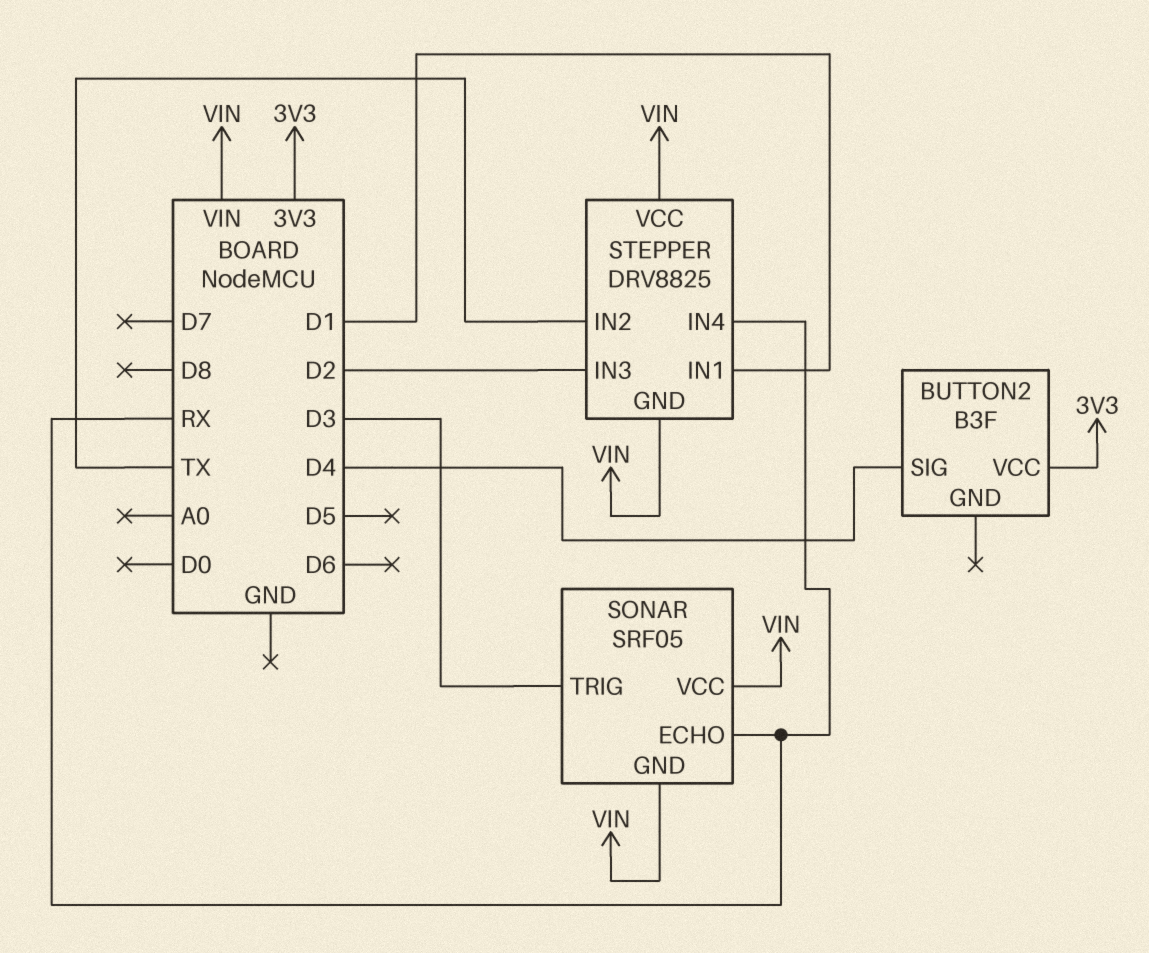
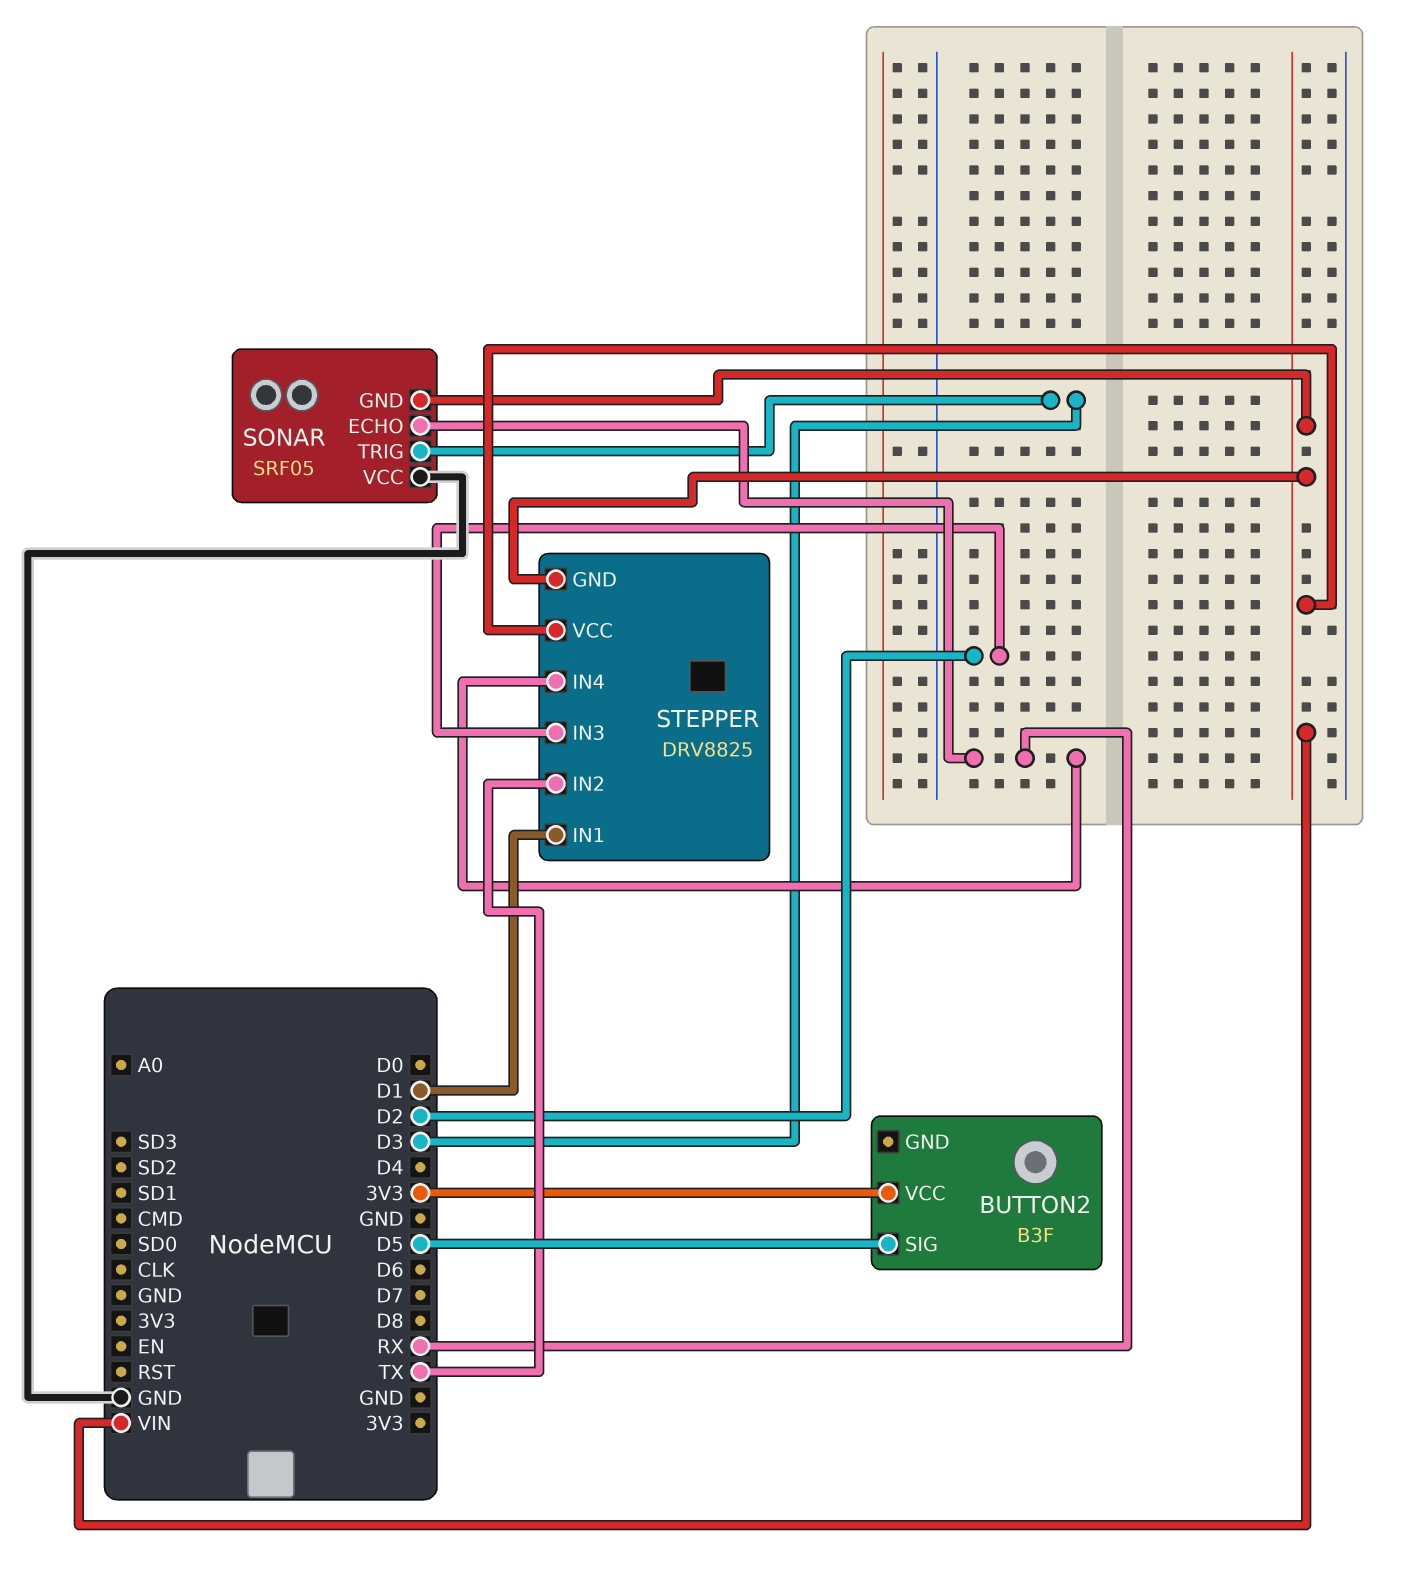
BUTTON2 pin SIG: D4 -> D5
SONAR pin VCC: VIN -> GND

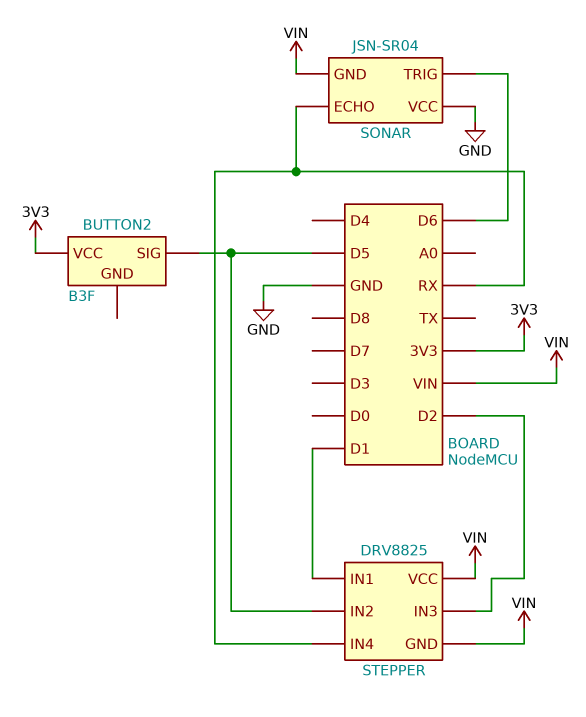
SONAR: SRF05 -> JSN-SR04
SONAR pin TRIG: D3 -> D6
STEPPER pin IN2: TX -> D5

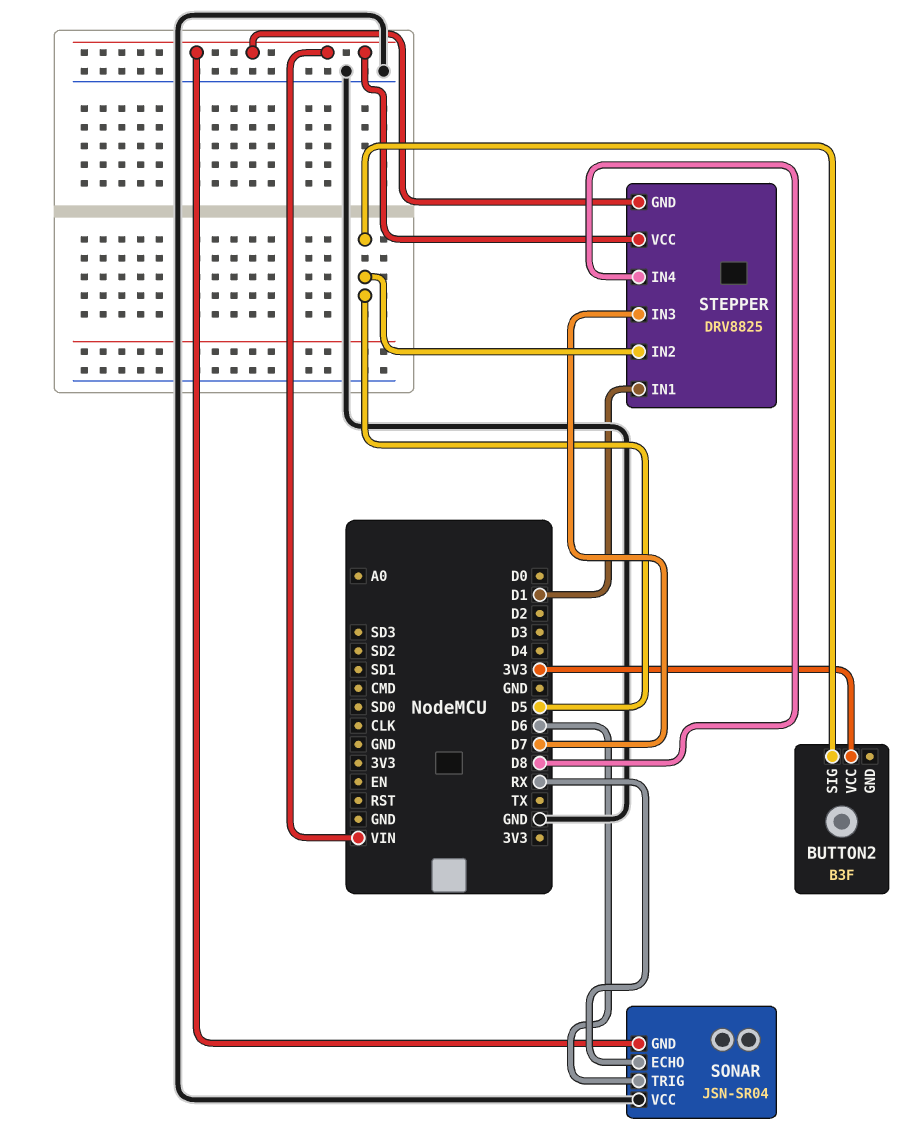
STEPPER pin IN3: D2 -> D7
STEPPER pin IN4: RX -> D8

